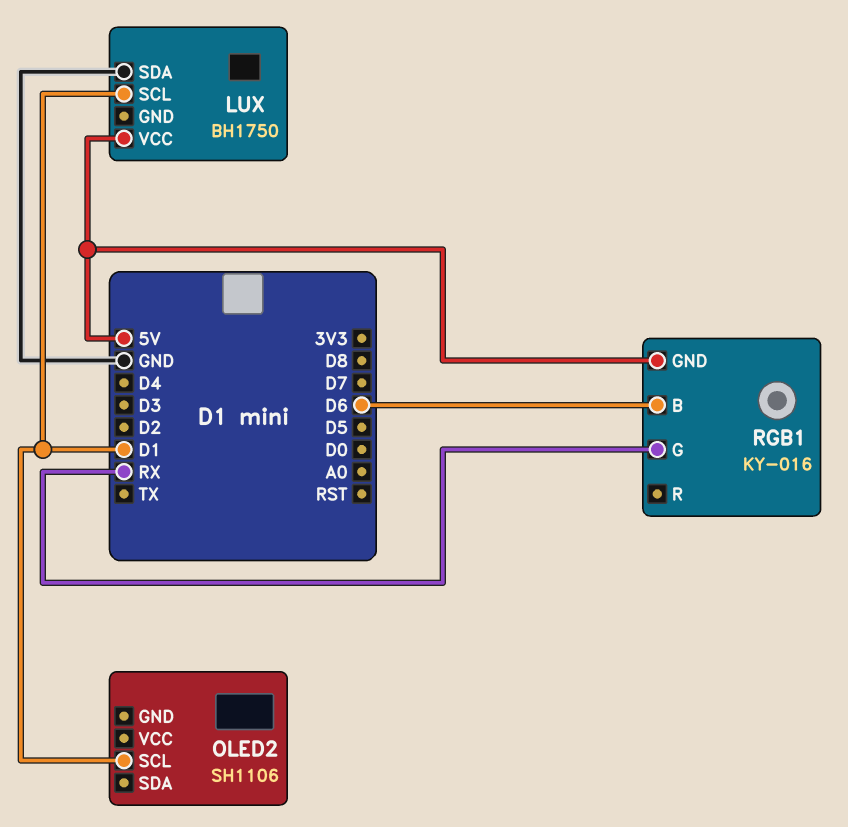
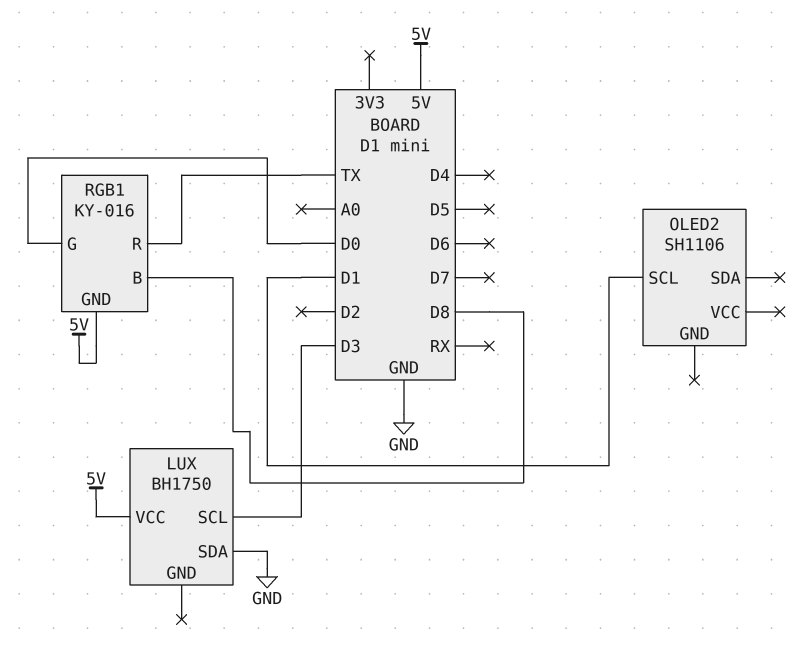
LUX pin SCL: D1 -> D3
RGB1 pin B: D6 -> D8
RGB1 pin G: RX -> D0
RGB1 pin R: none -> TX

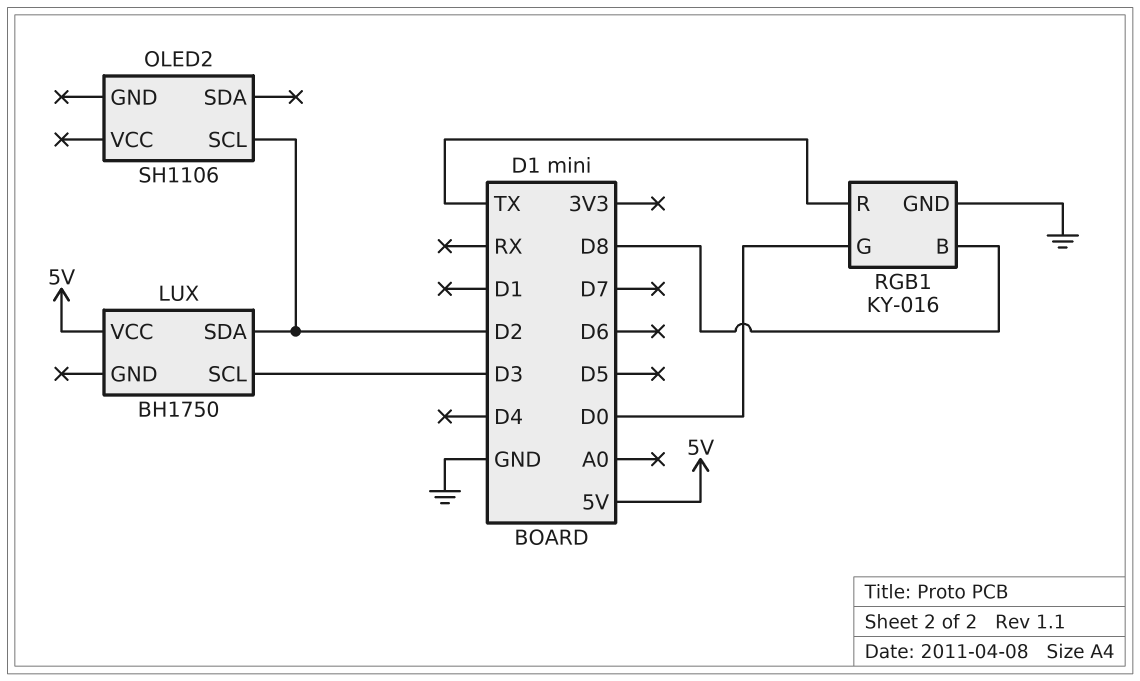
LUX pin SDA: GND -> D2
OLED2 pin SCL: D1 -> D2
RGB1 pin GND: 5V -> GND

